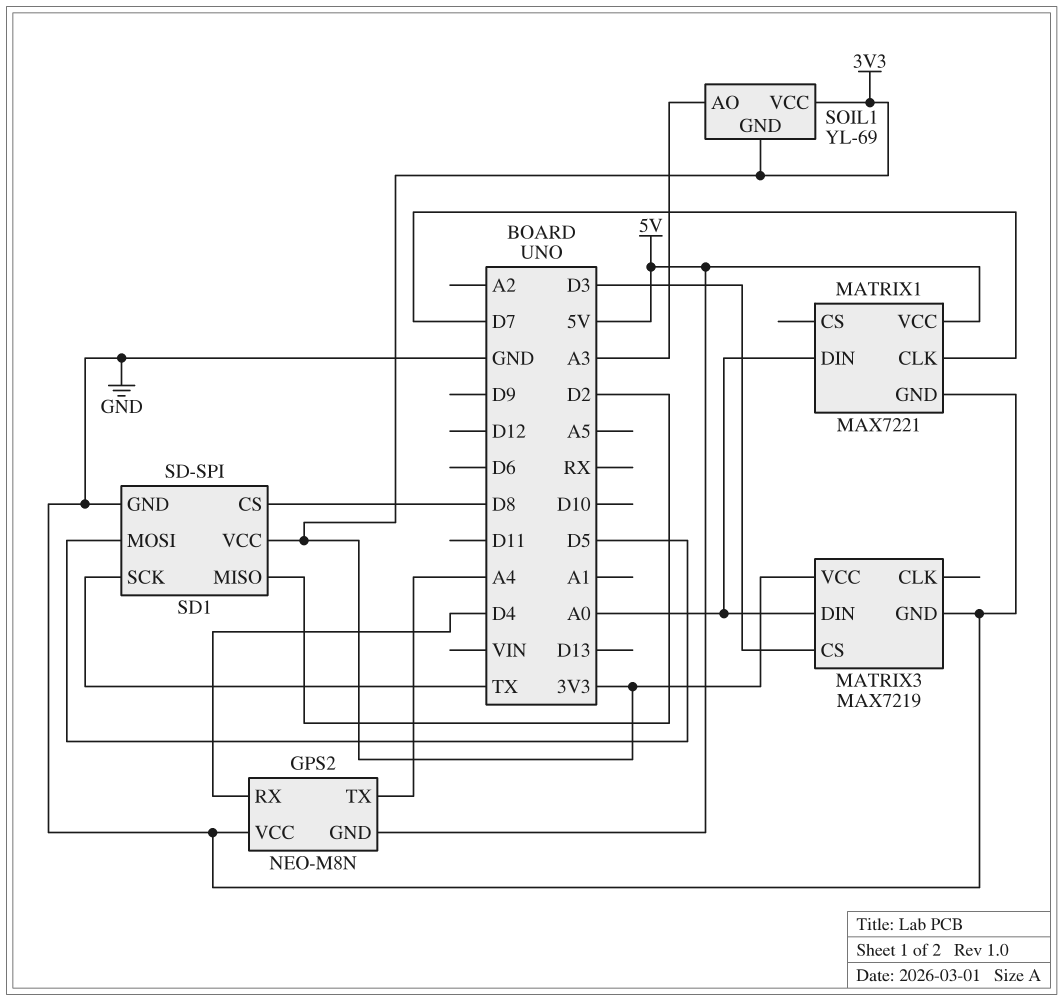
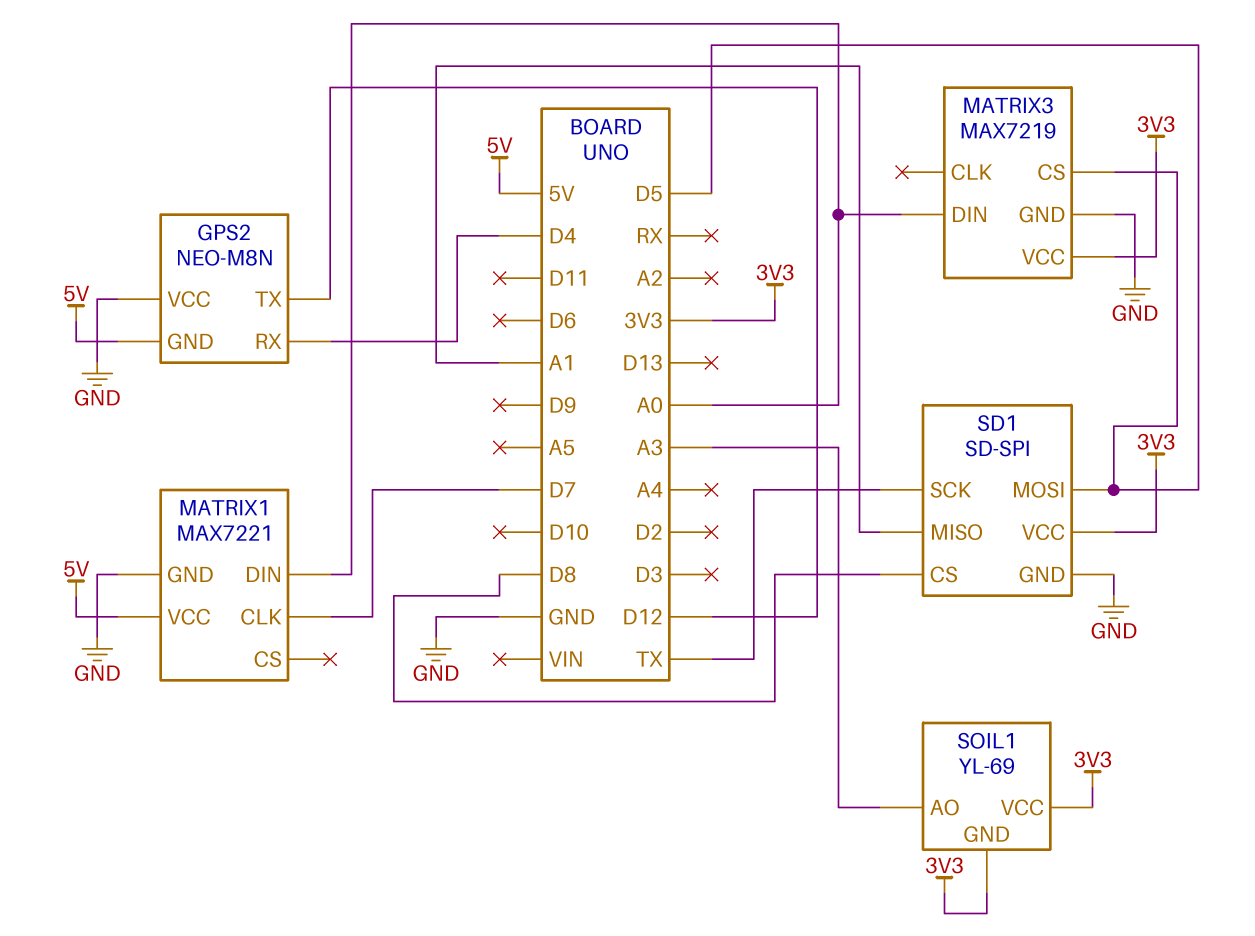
GPS2 pin TX: A4 -> D12
MATRIX3 pin CS: D3 -> D5
SD1 pin MISO: D2 -> A1

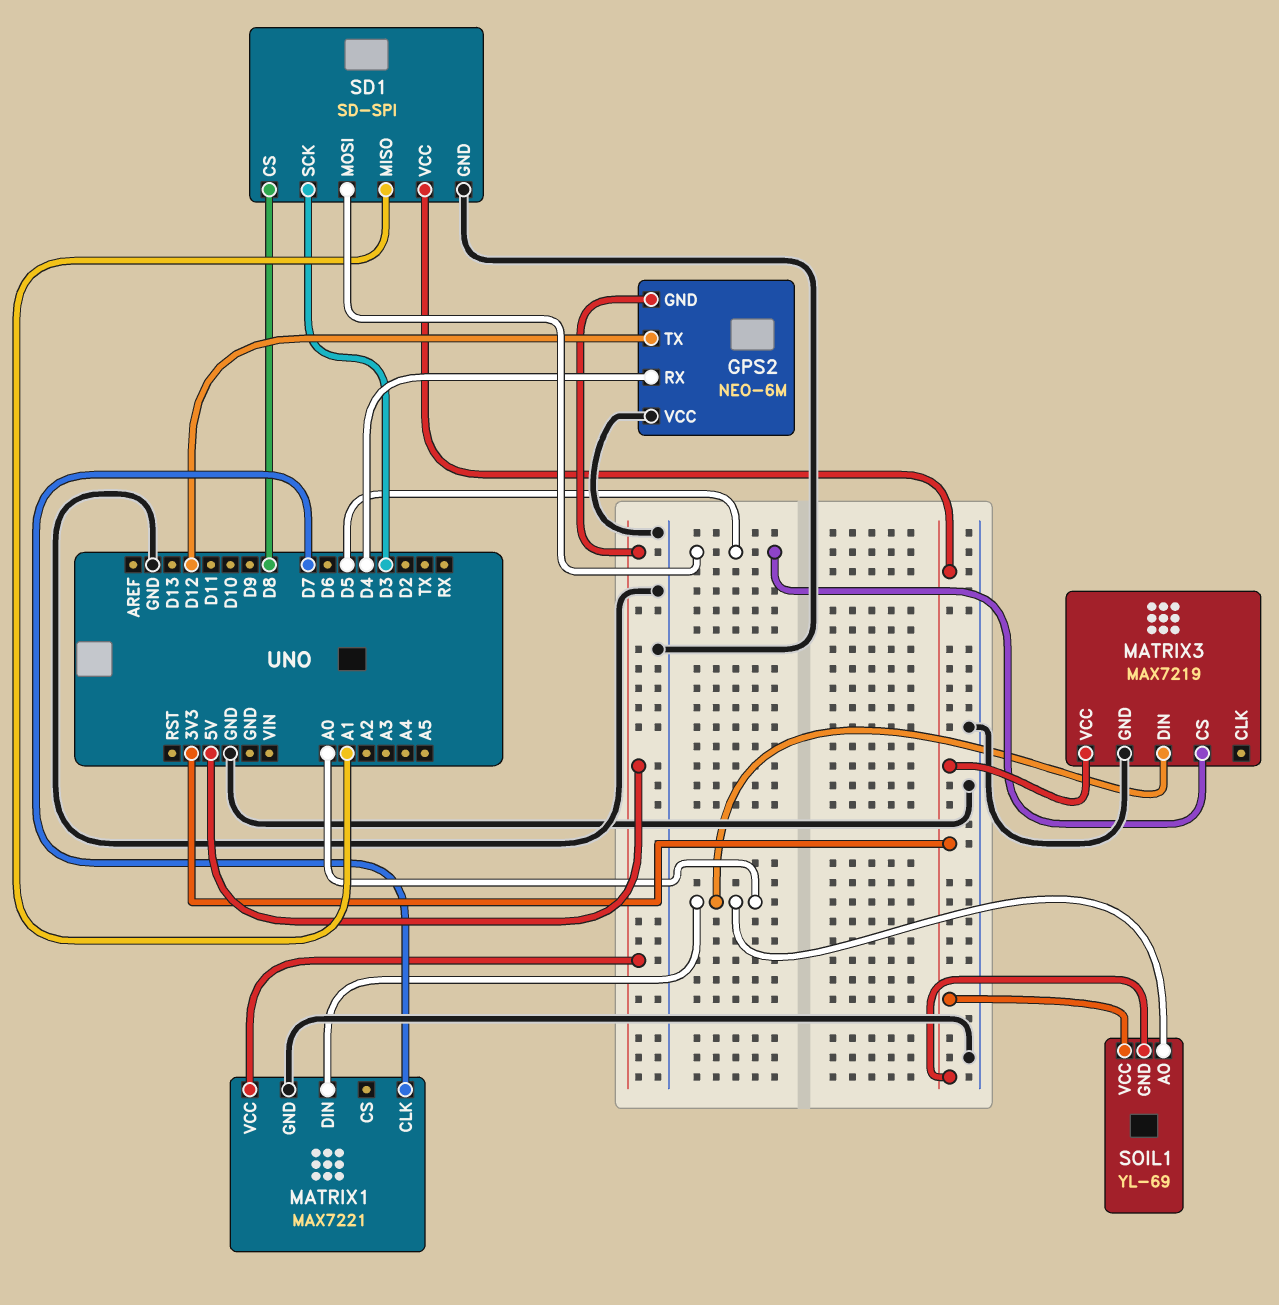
GPS2: NEO-M8N -> NEO-6M
SD1 pin SCK: TX -> D3
SOIL1 pin AO: A3 -> A0

